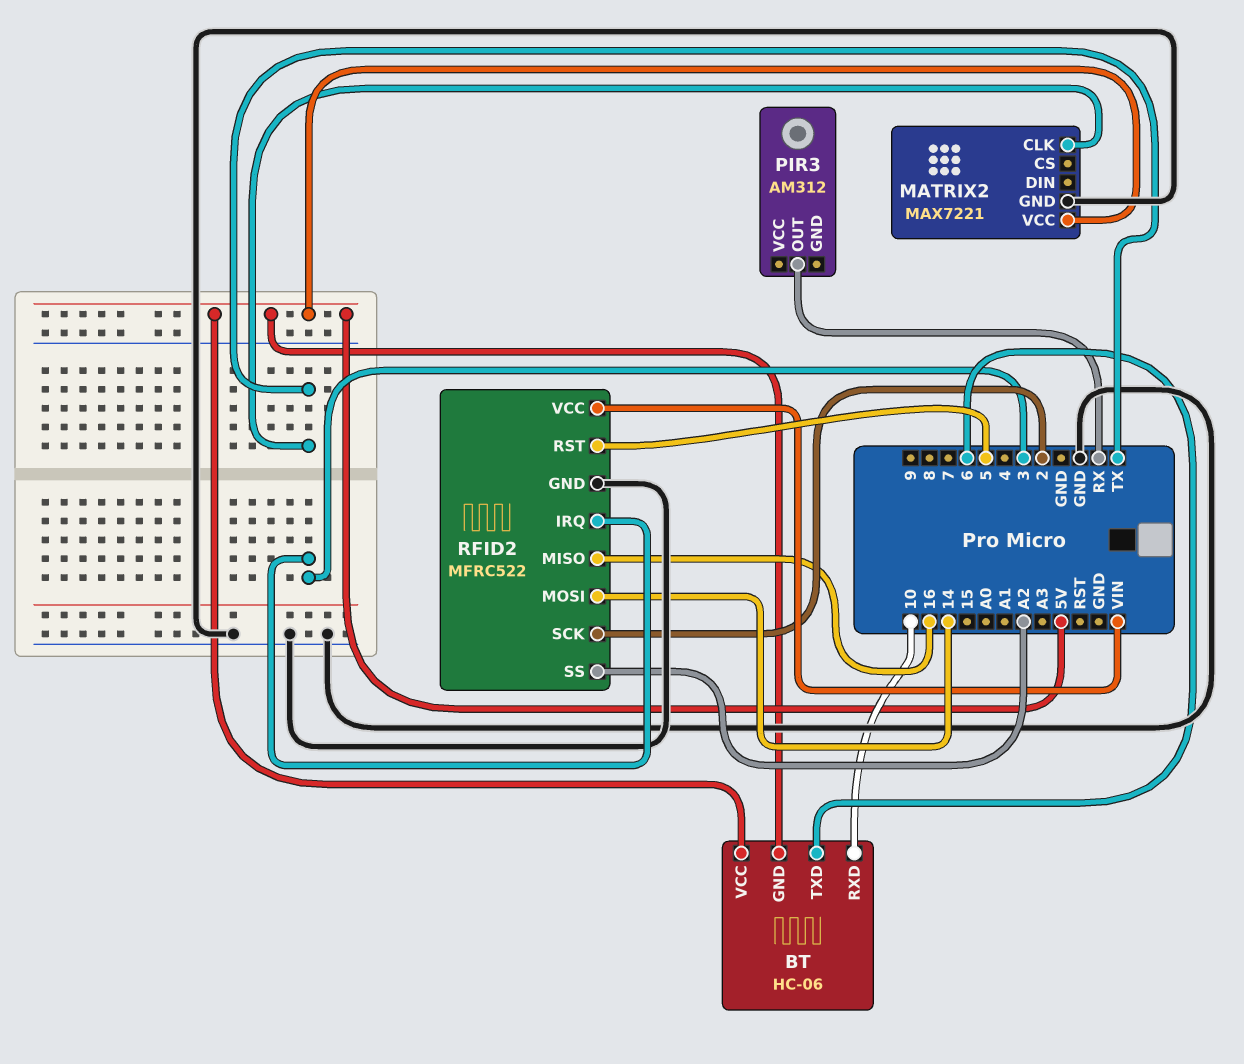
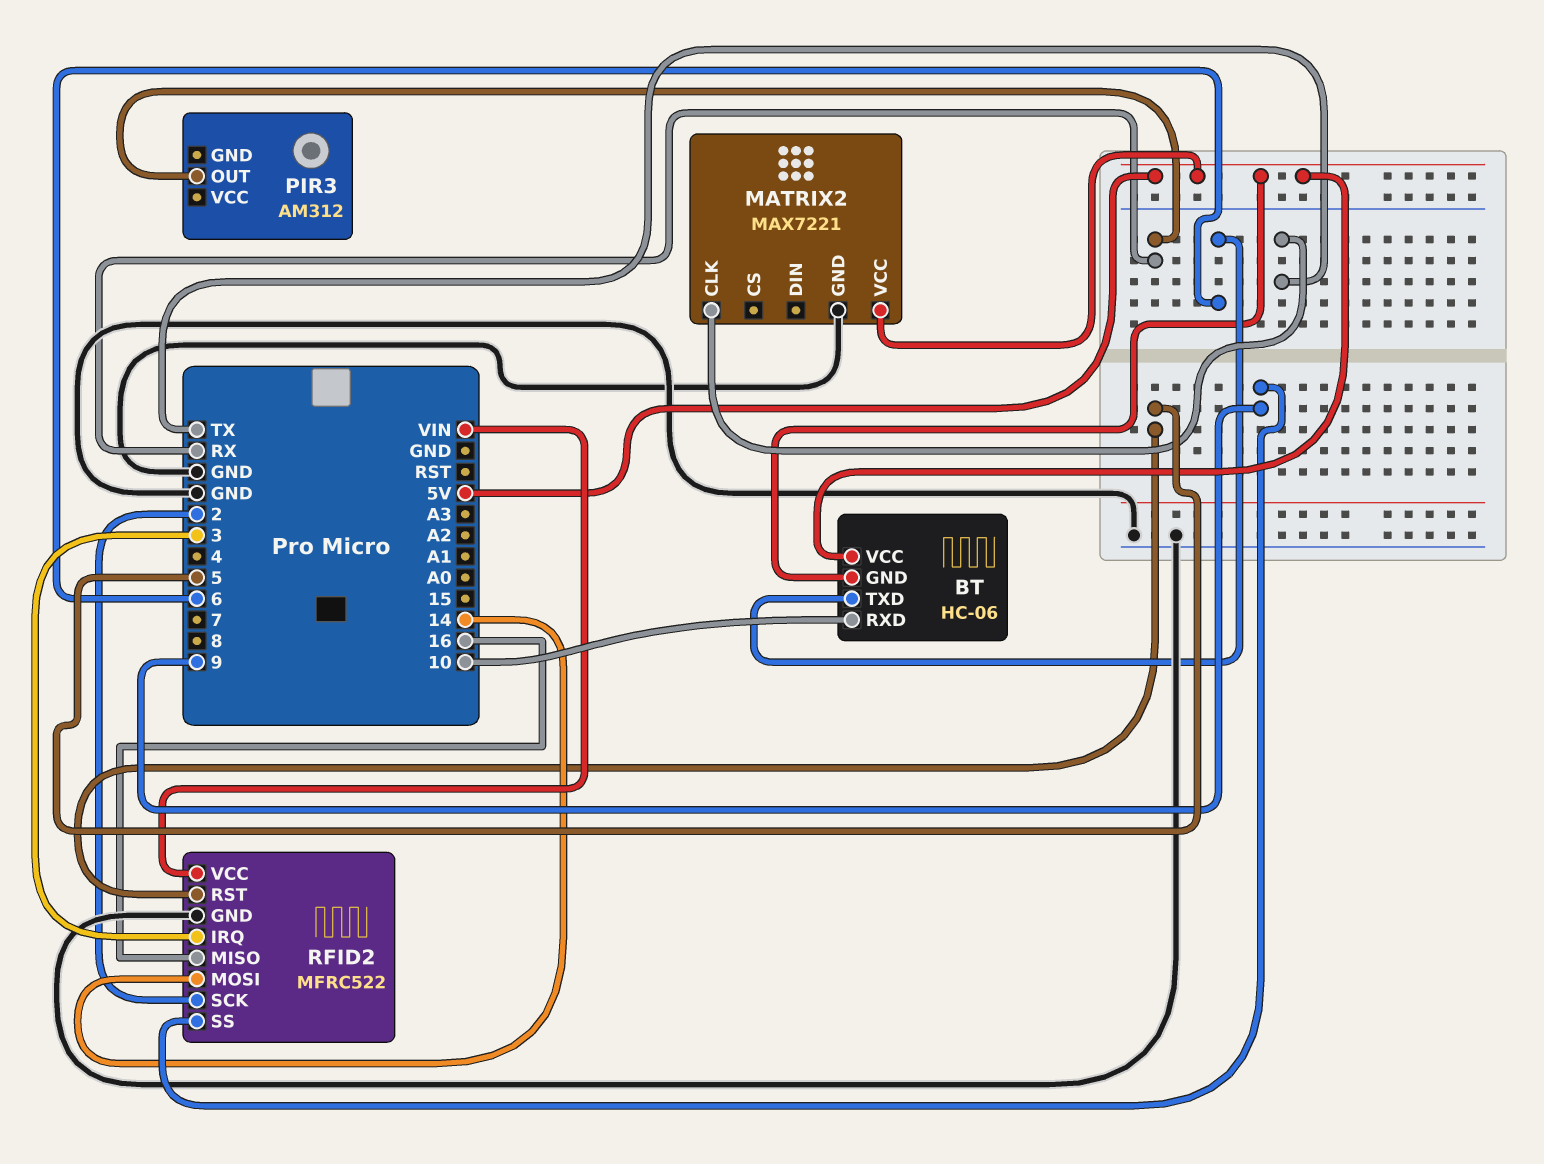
RFID2 pin SS: A2 -> 9

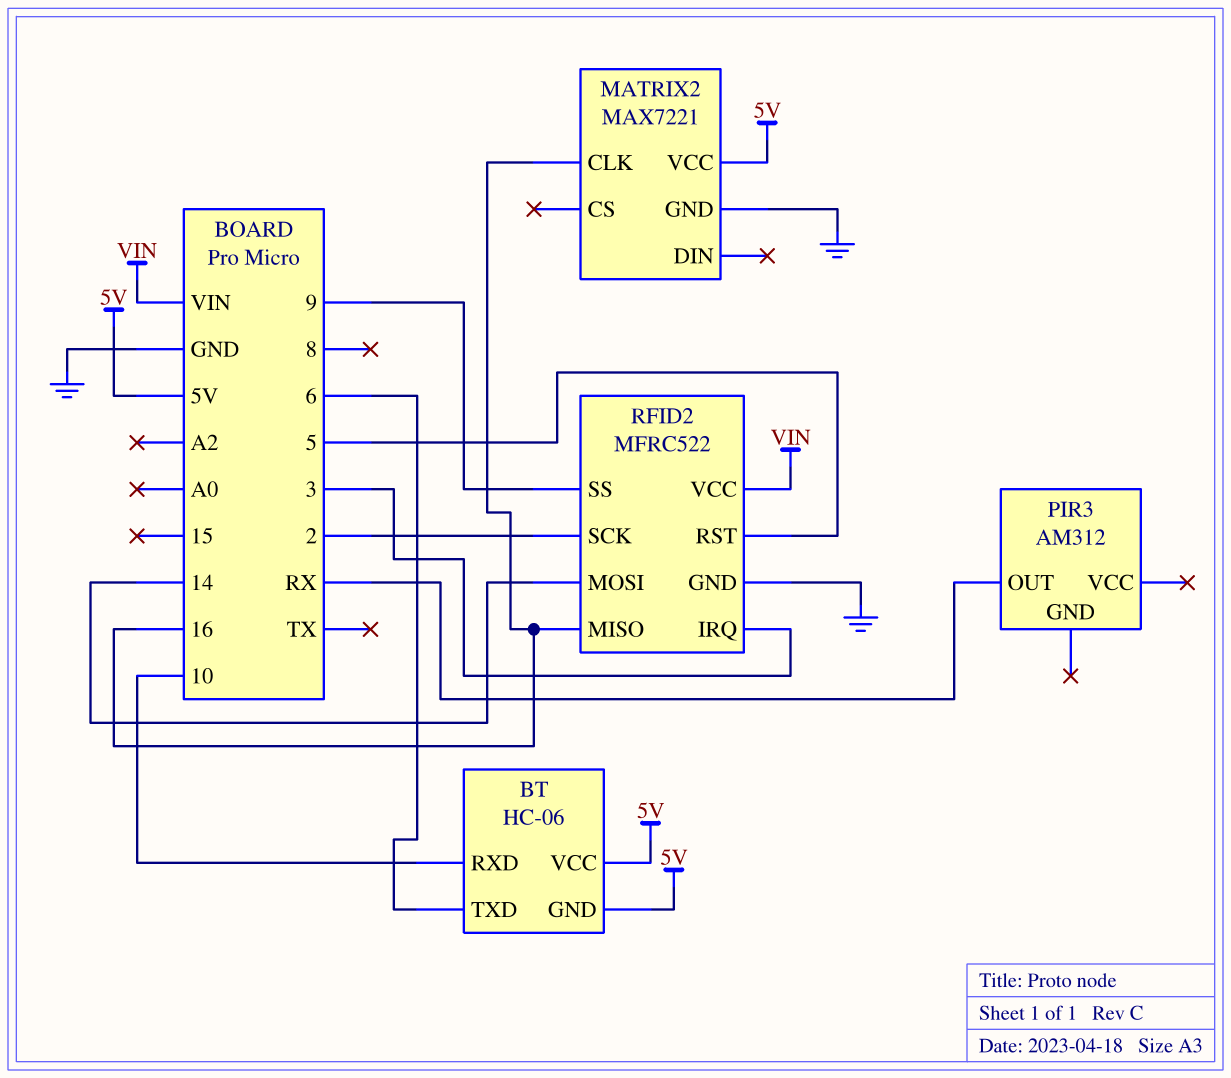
MATRIX2 pin CLK: TX -> 16

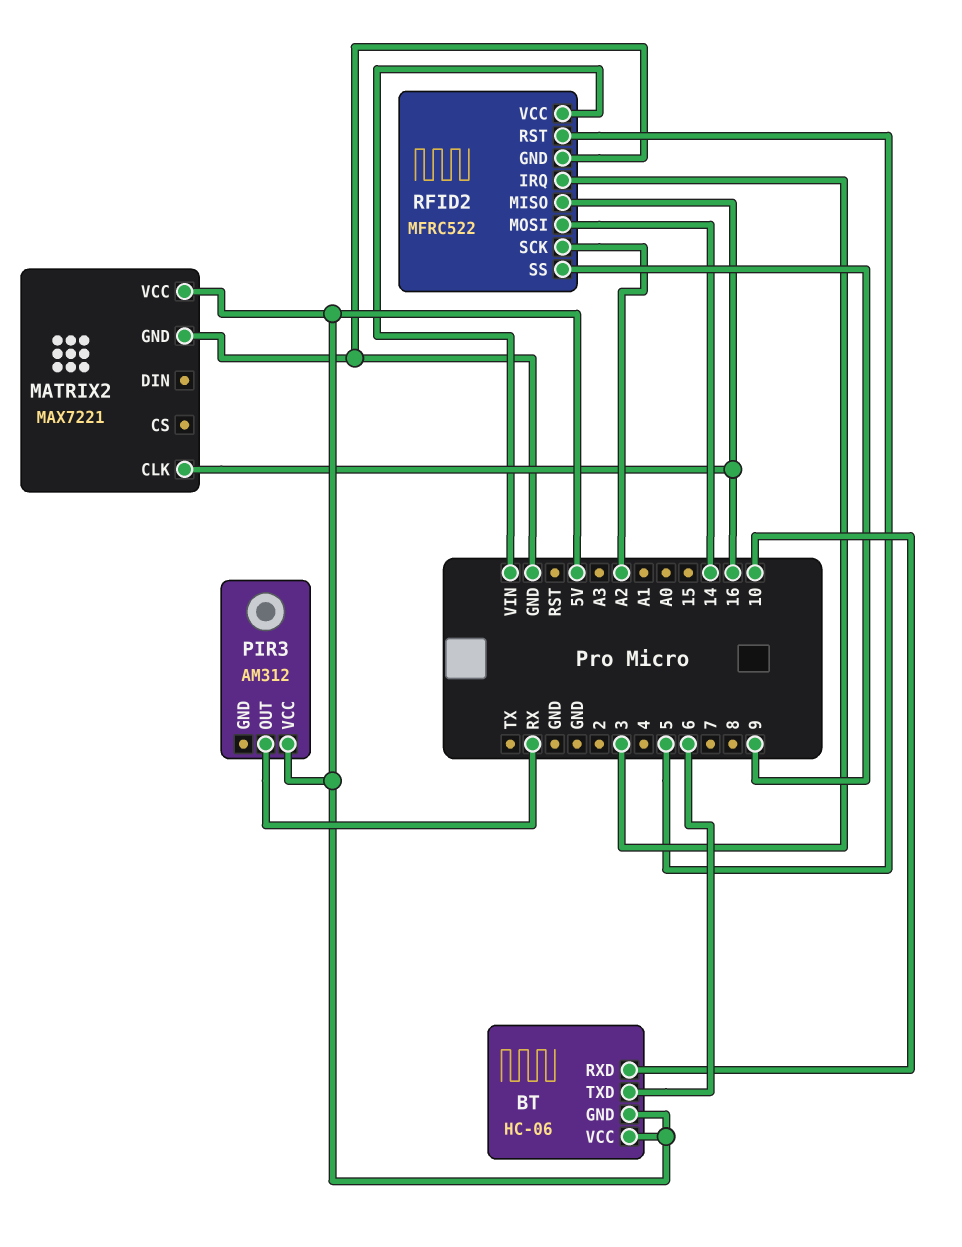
PIR3 pin VCC: none -> 5V
RFID2 pin SCK: 2 -> A2

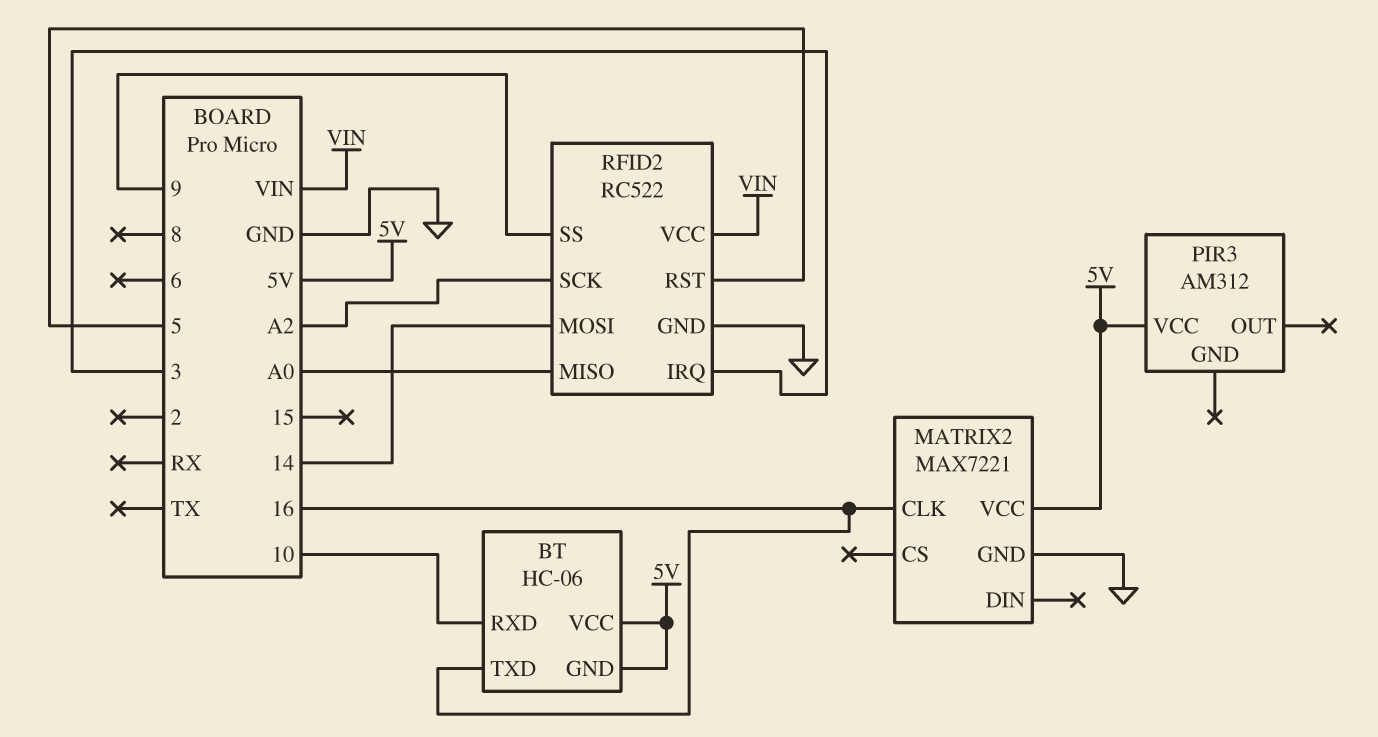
BT pin TXD: 6 -> 16
PIR3 pin OUT: RX -> none
RFID2: MFRC522 -> RC522
RFID2 pin MISO: 16 -> A0

